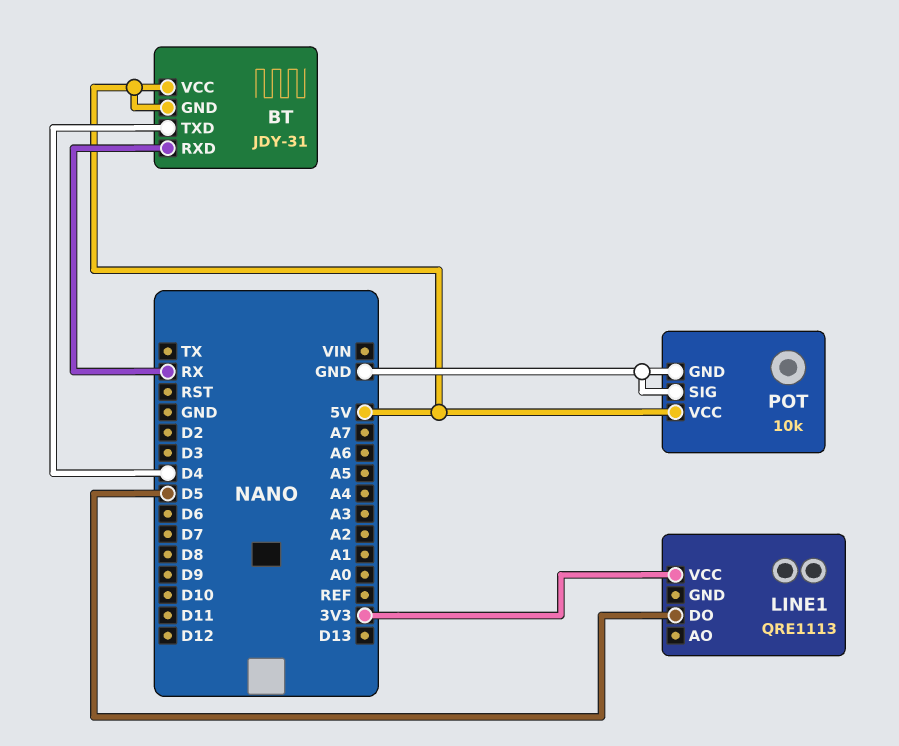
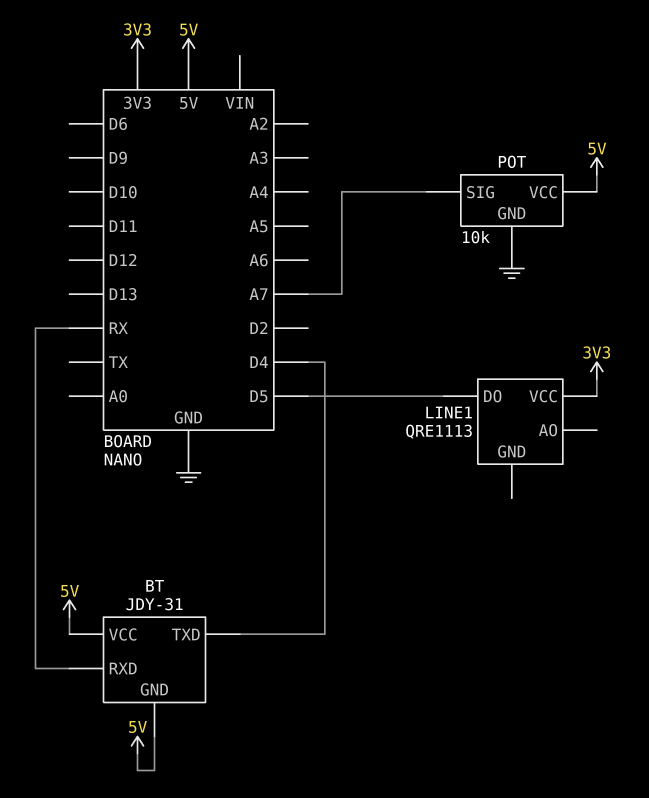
POT pin SIG: GND -> A7

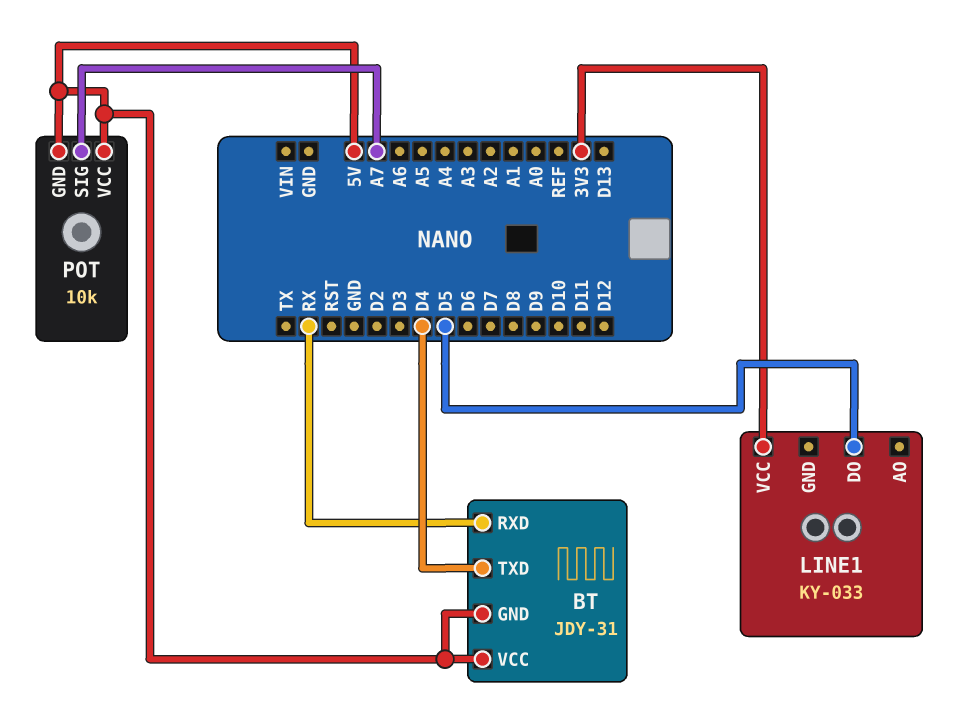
LINE1: QRE1113 -> KY-033
POT pin GND: GND -> 5V

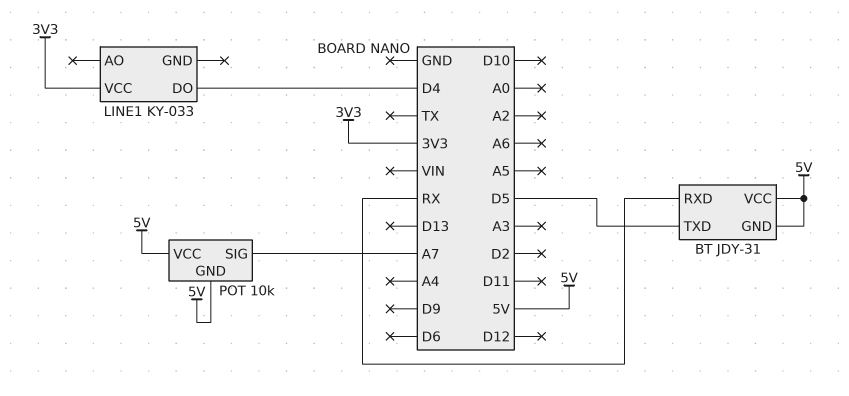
BT pin TXD: D4 -> D5
LINE1 pin DO: D5 -> D4

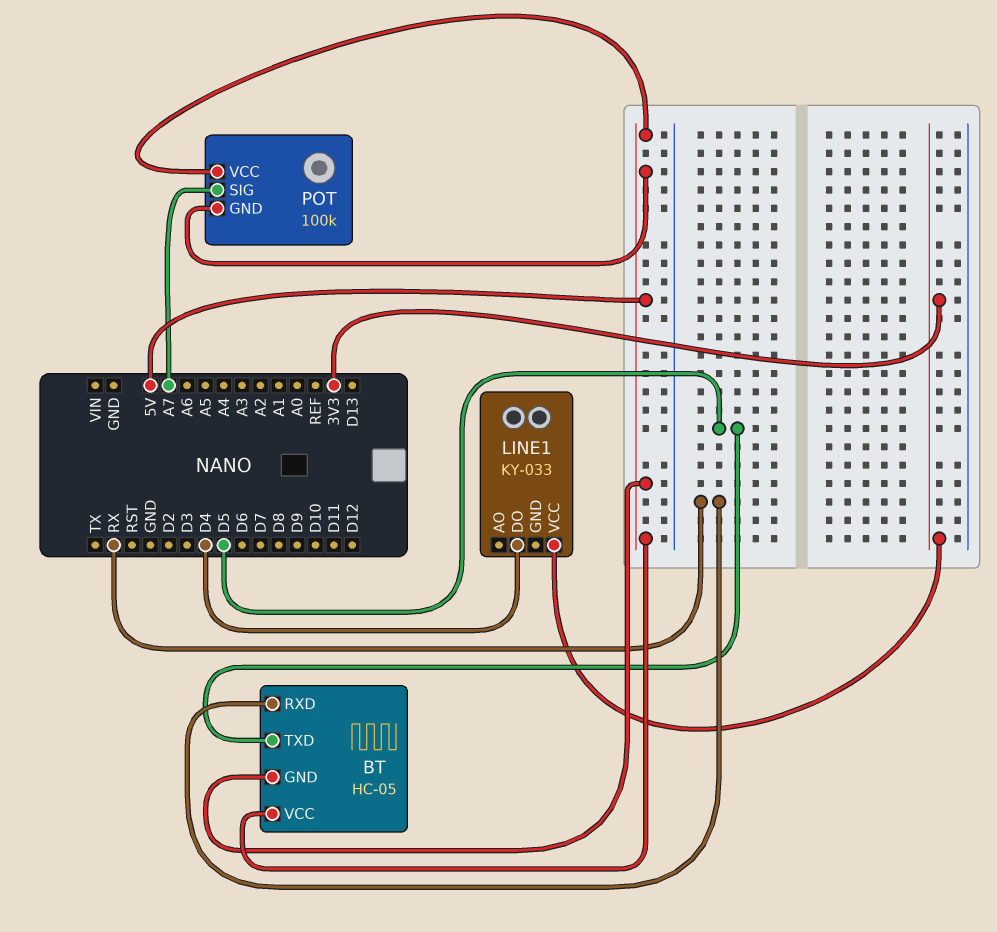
BT: JDY-31 -> HC-05
POT: 10k -> 100k

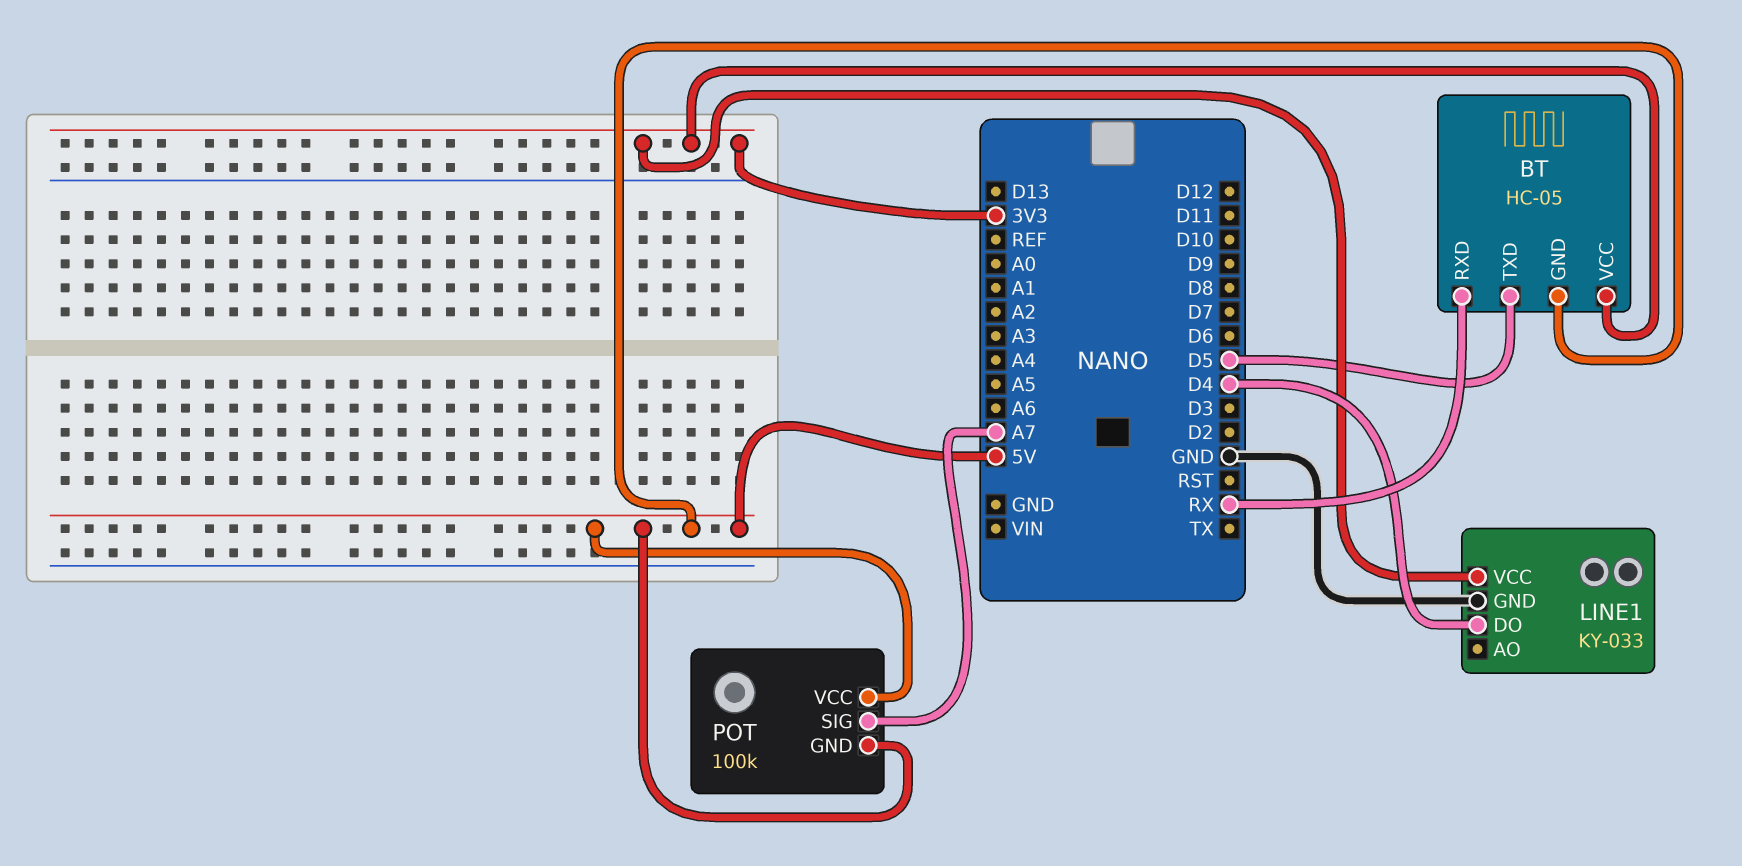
BT pin VCC: 5V -> 3V3
LINE1 pin GND: none -> GND

